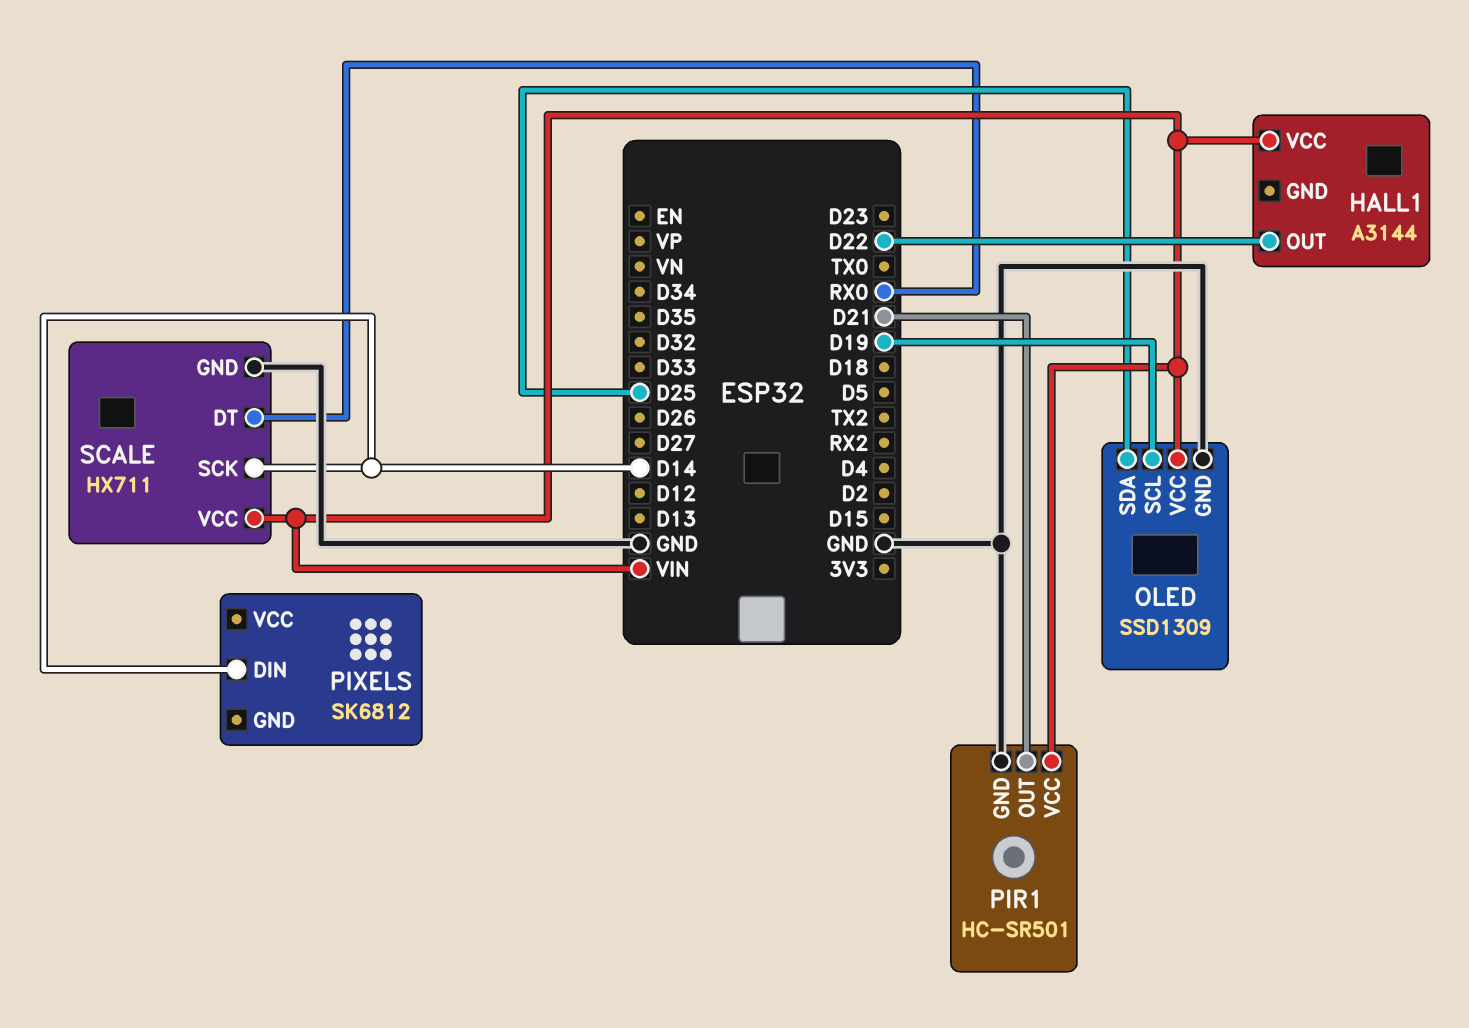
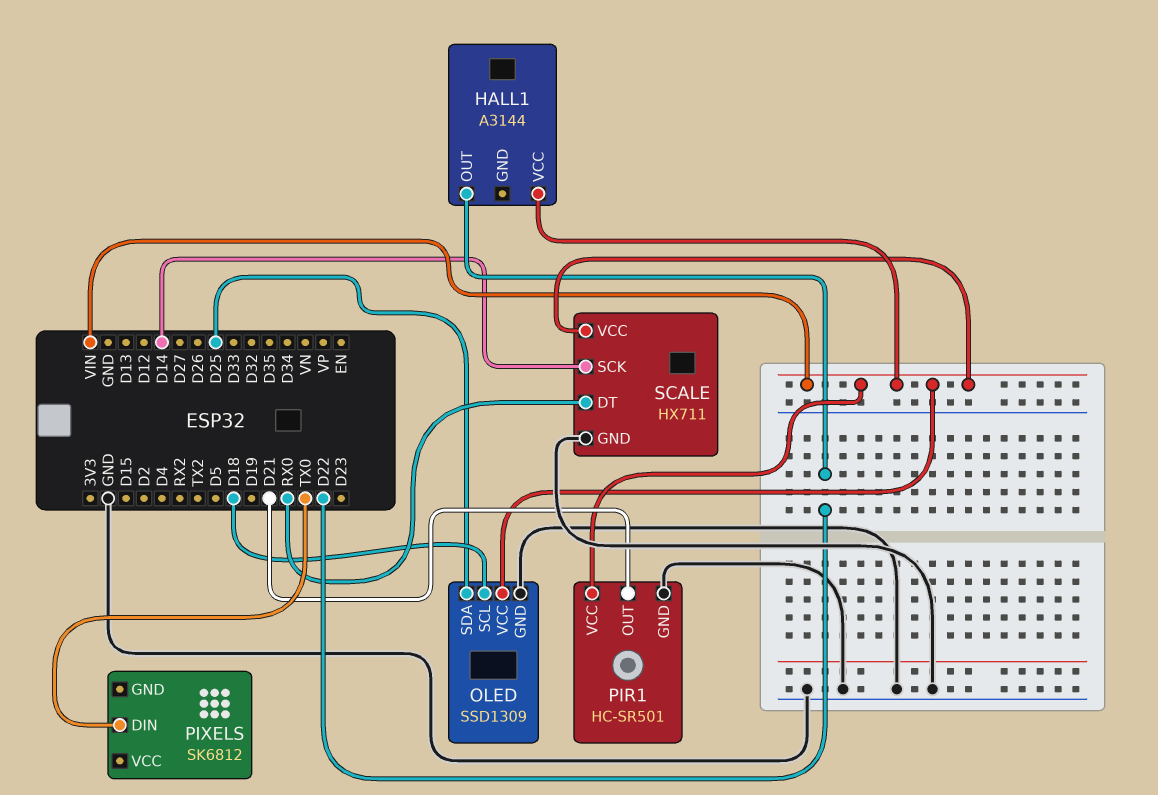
OLED pin SCL: D19 -> D18
PIXELS pin DIN: D14 -> TX0

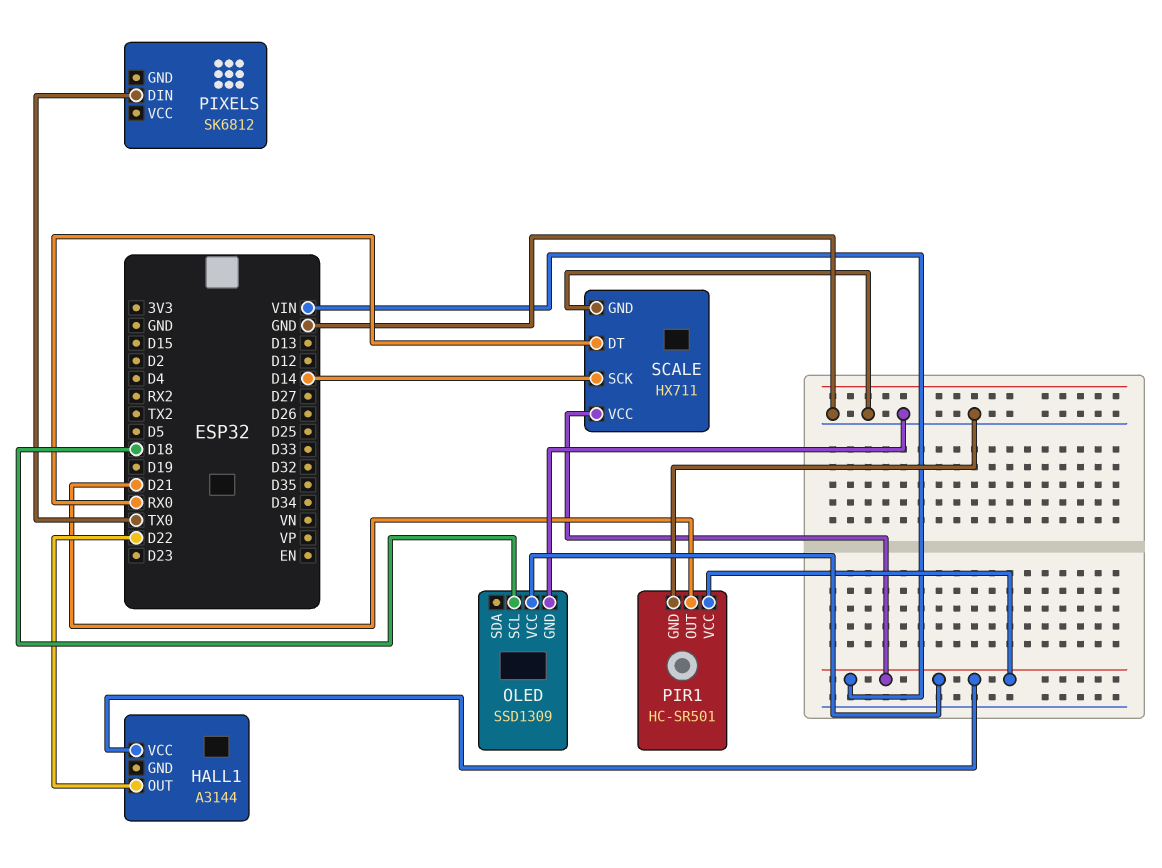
OLED pin SDA: D25 -> none

